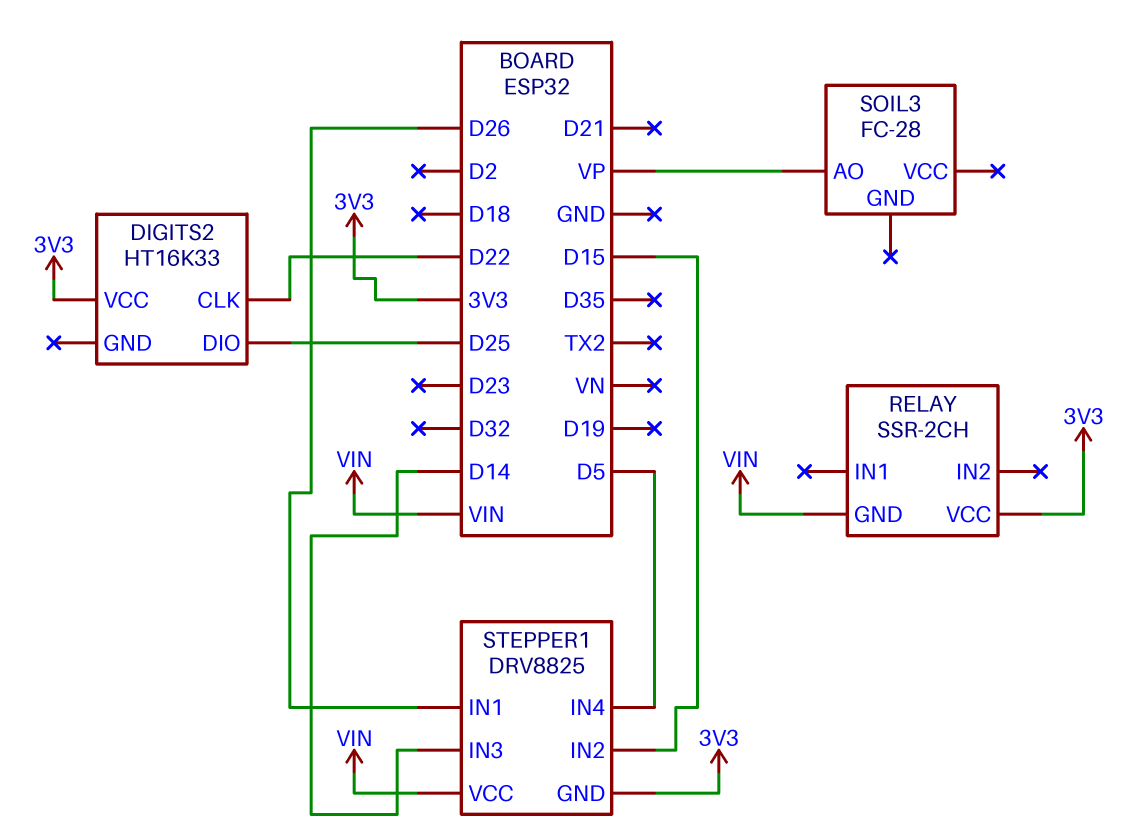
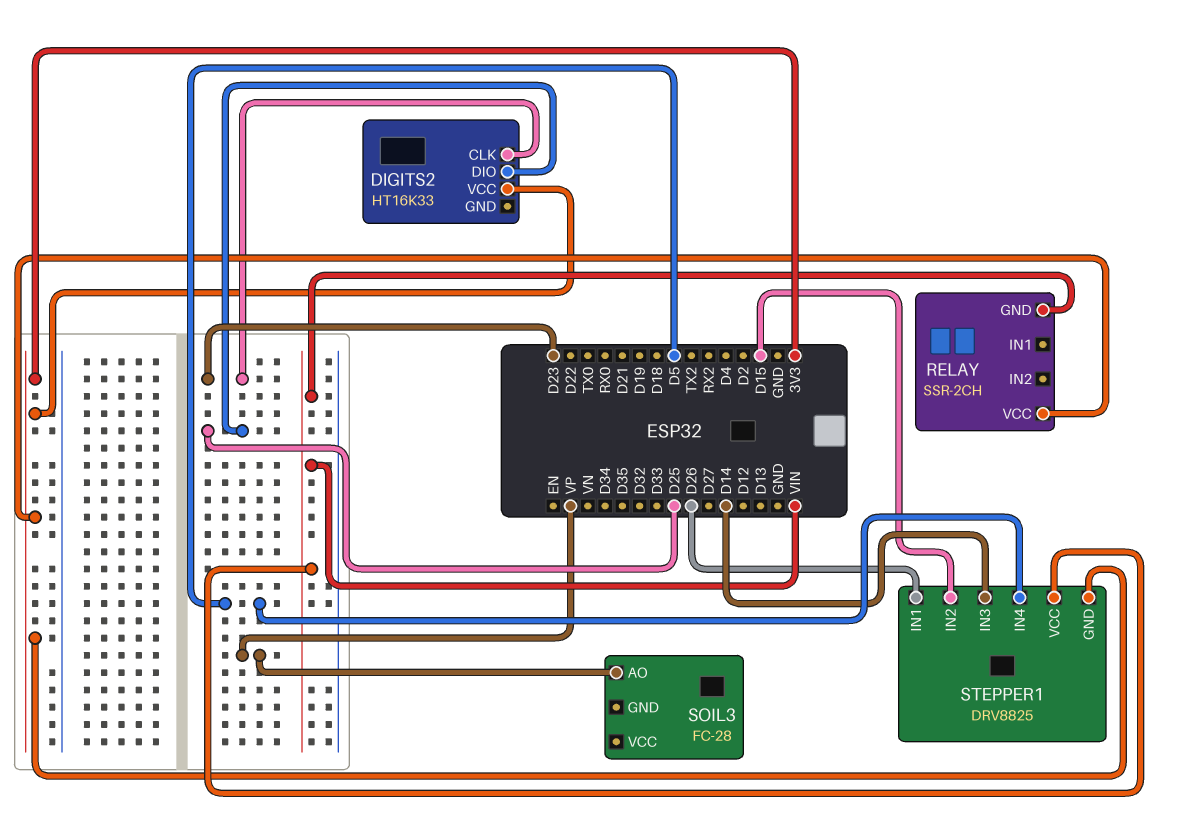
DIGITS2 pin CLK: D22 -> D23

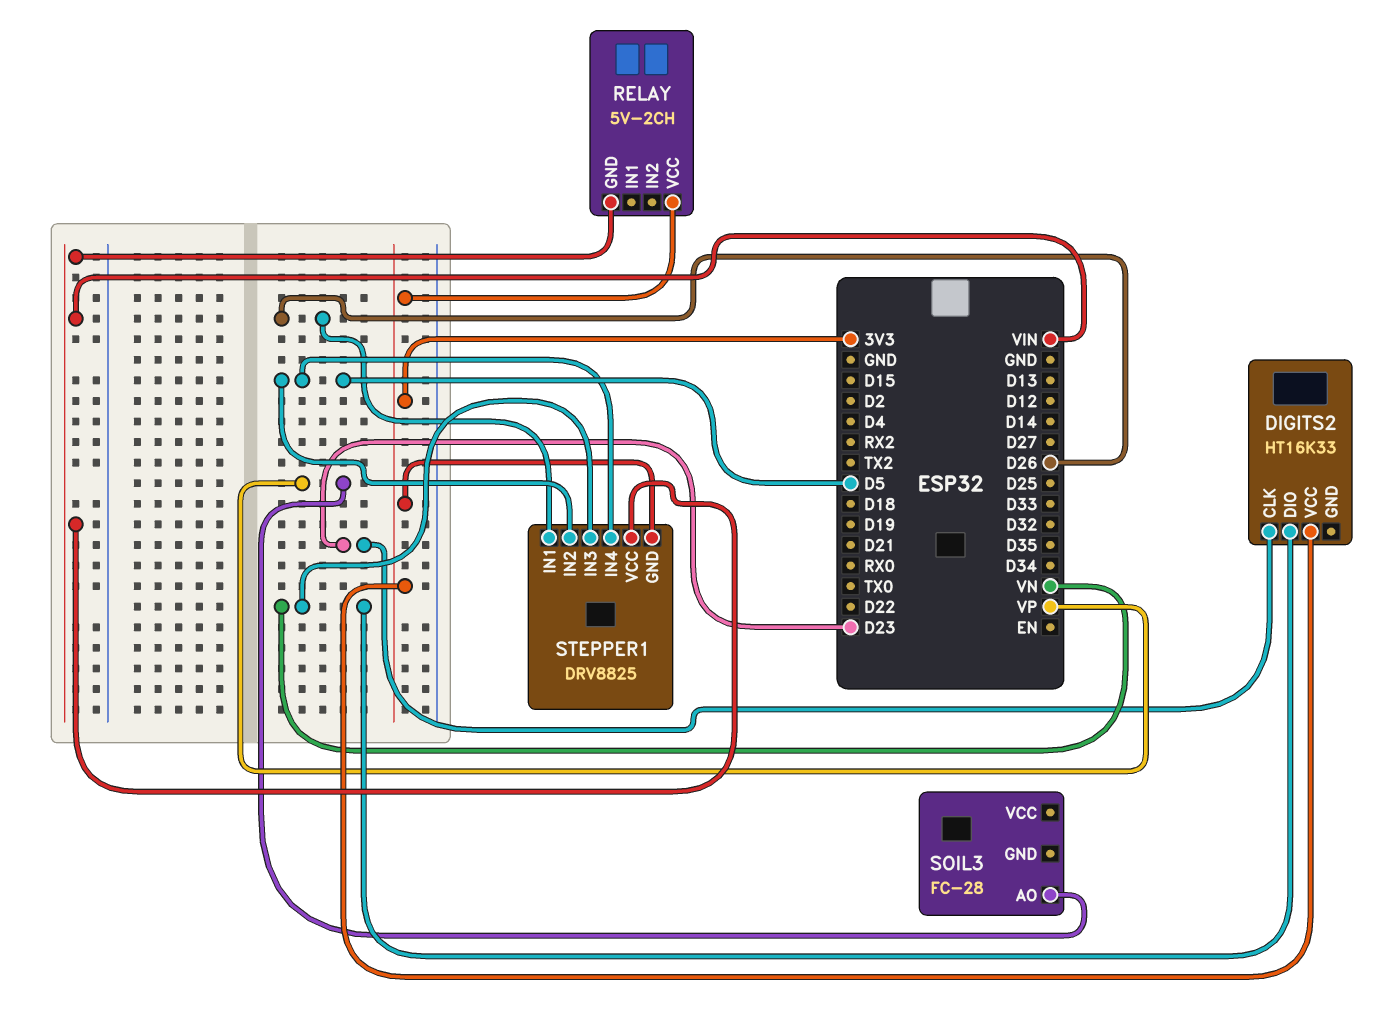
DIGITS2 pin DIO: D25 -> VN
RELAY: SSR-2CH -> 5V-2CH
STEPPER1 pin IN2: D15 -> D5
STEPPER1 pin IN3: D14 -> VN

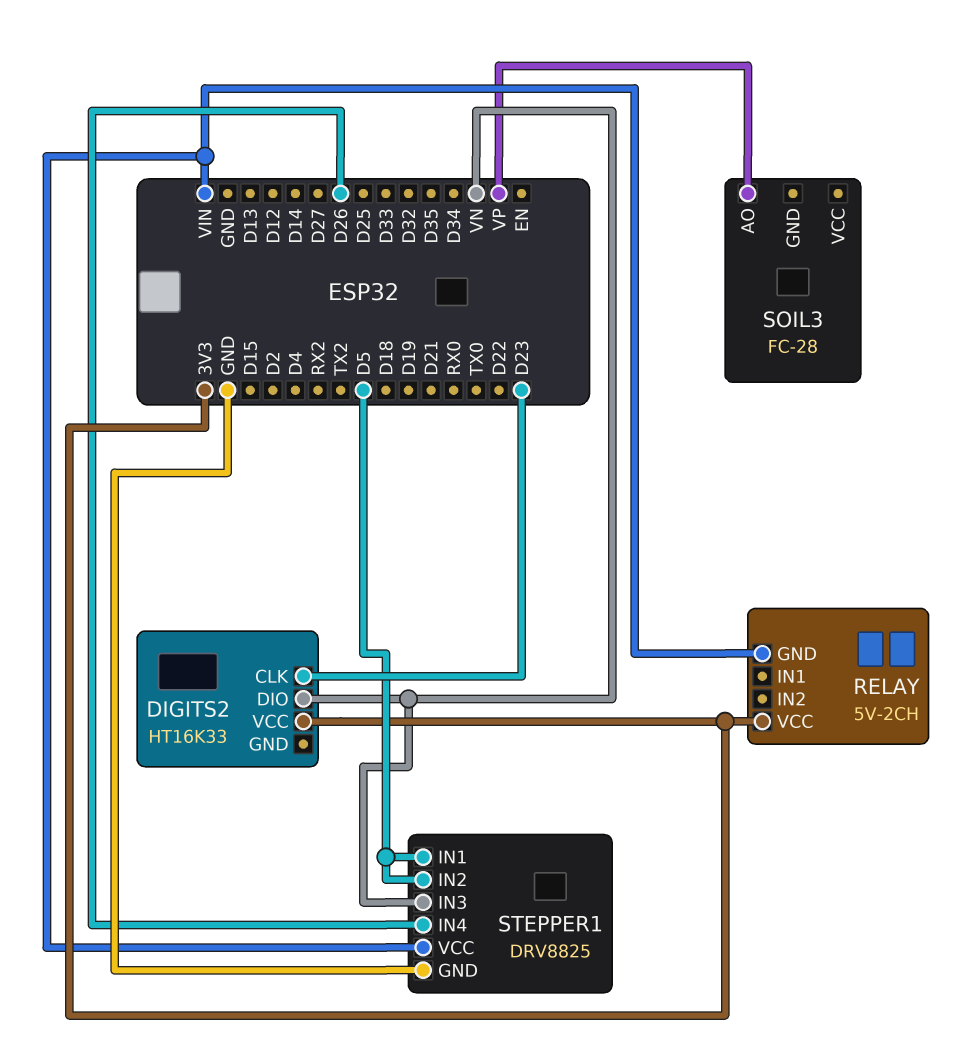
STEPPER1 pin GND: 3V3 -> GND
STEPPER1 pin IN1: D26 -> D5
STEPPER1 pin IN4: D5 -> D26

